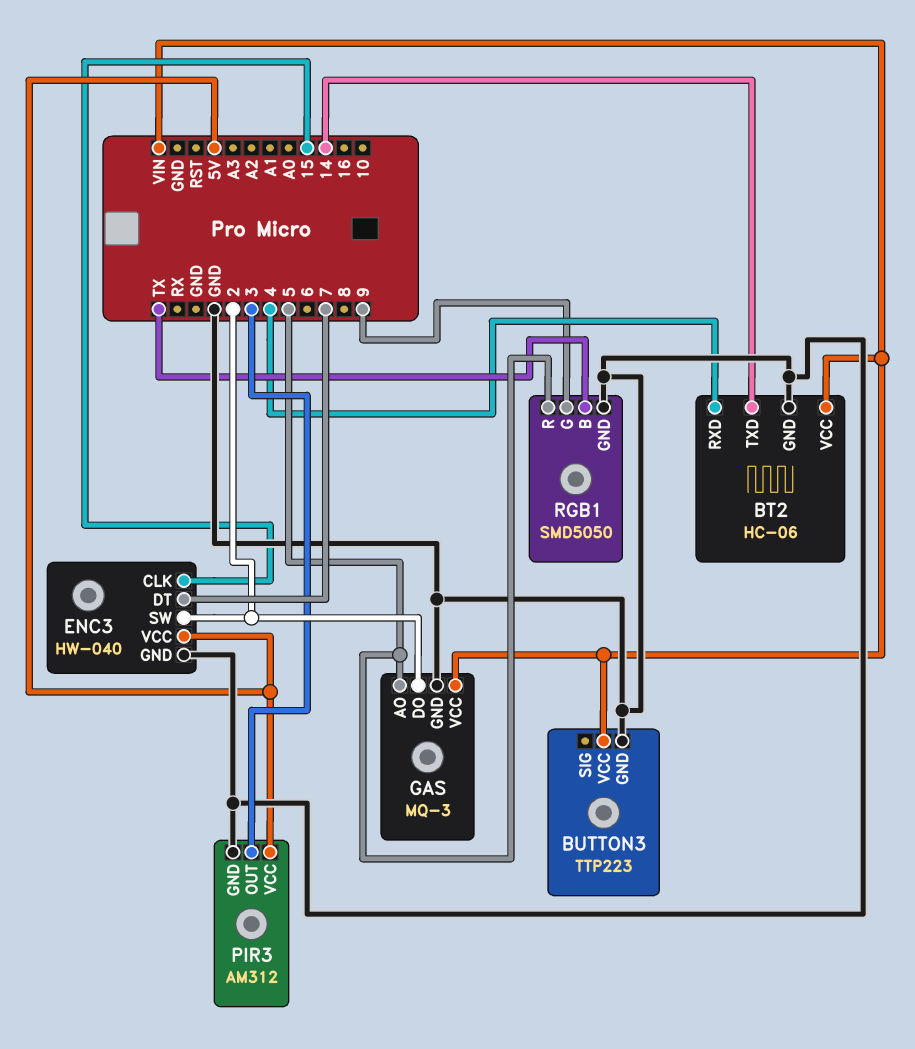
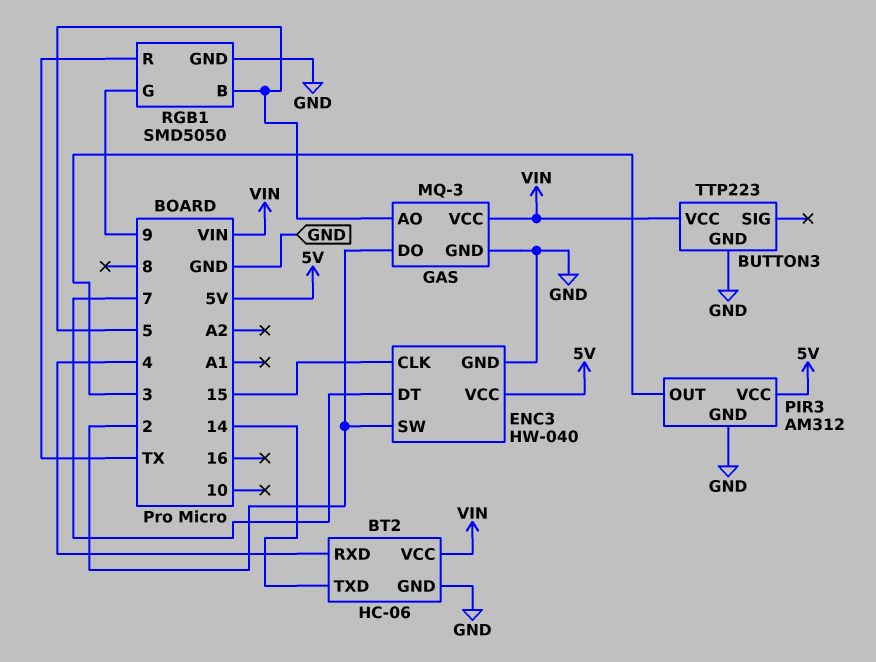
RGB1 pin B: TX -> 5
RGB1 pin R: 5 -> TX

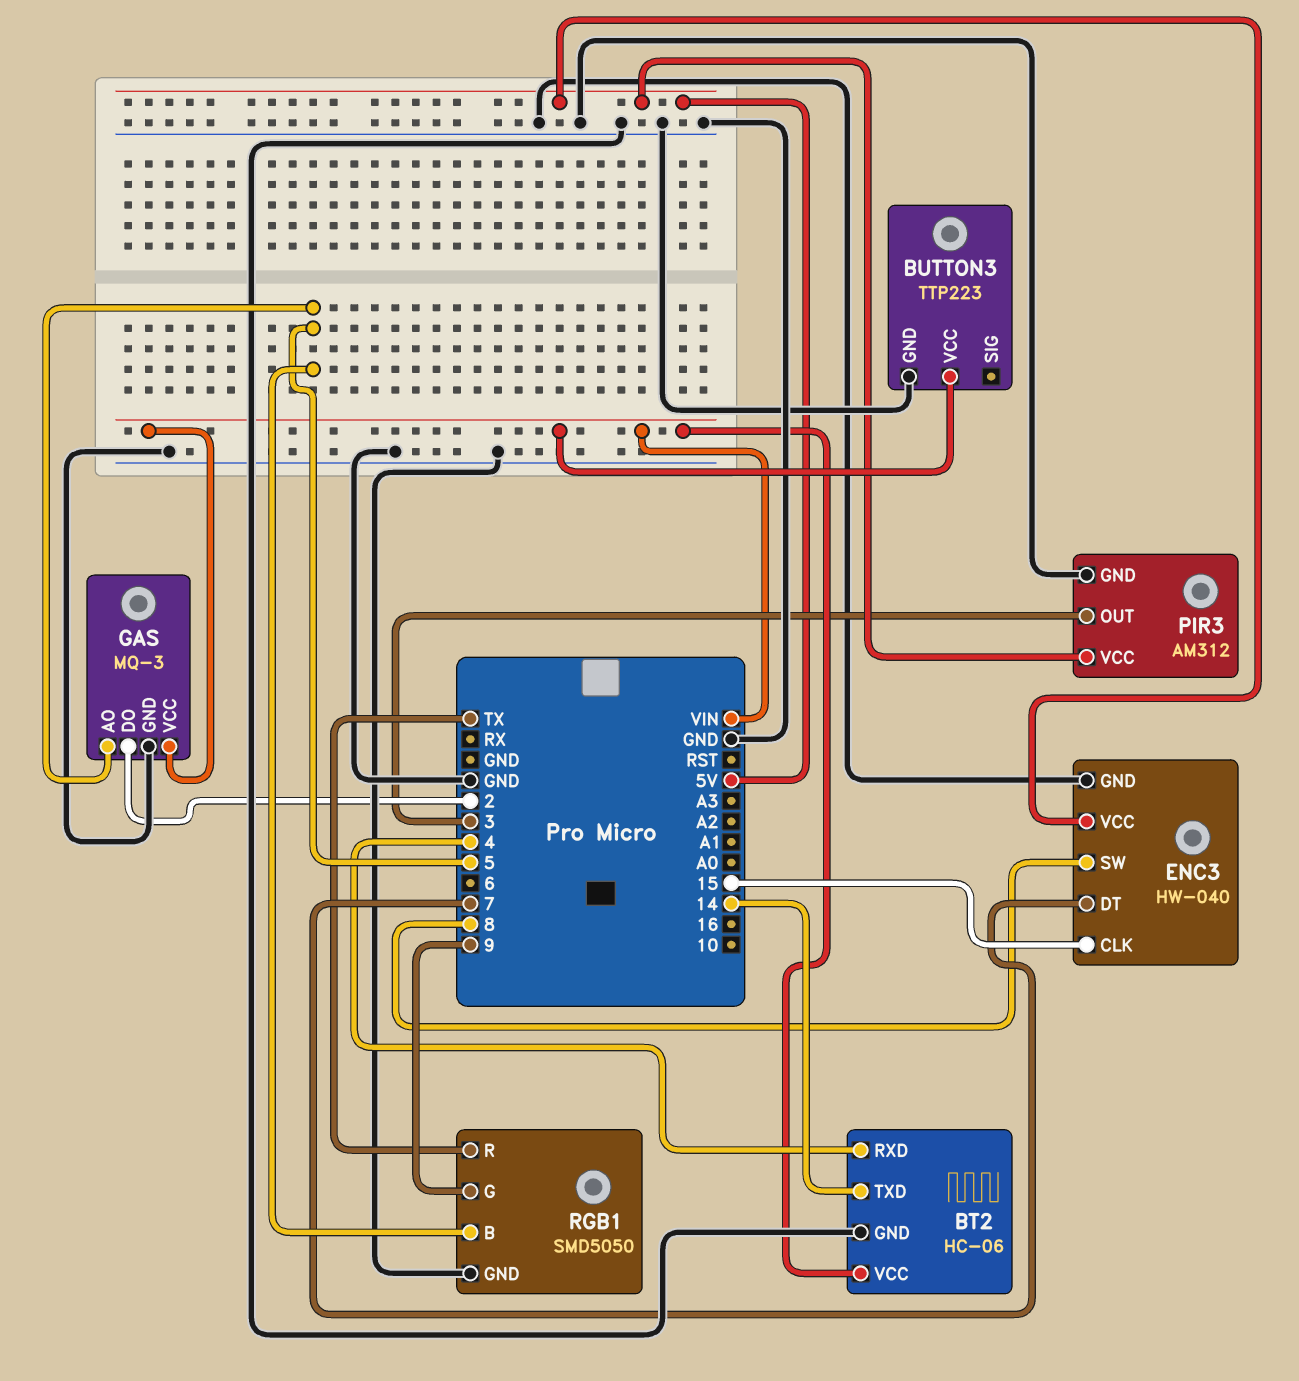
ENC3 pin SW: 2 -> 8

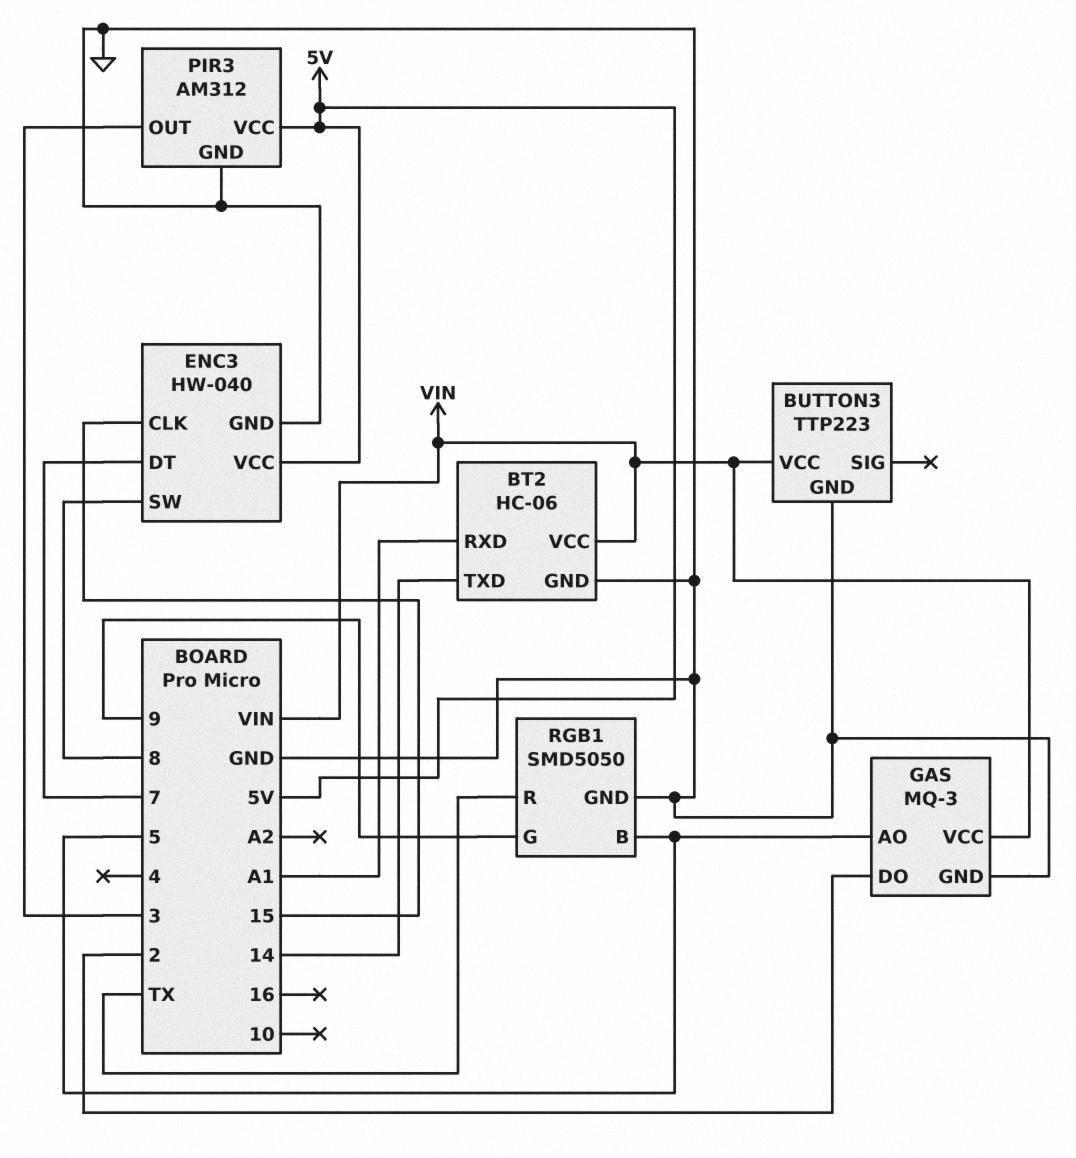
BT2 pin RXD: 4 -> A1

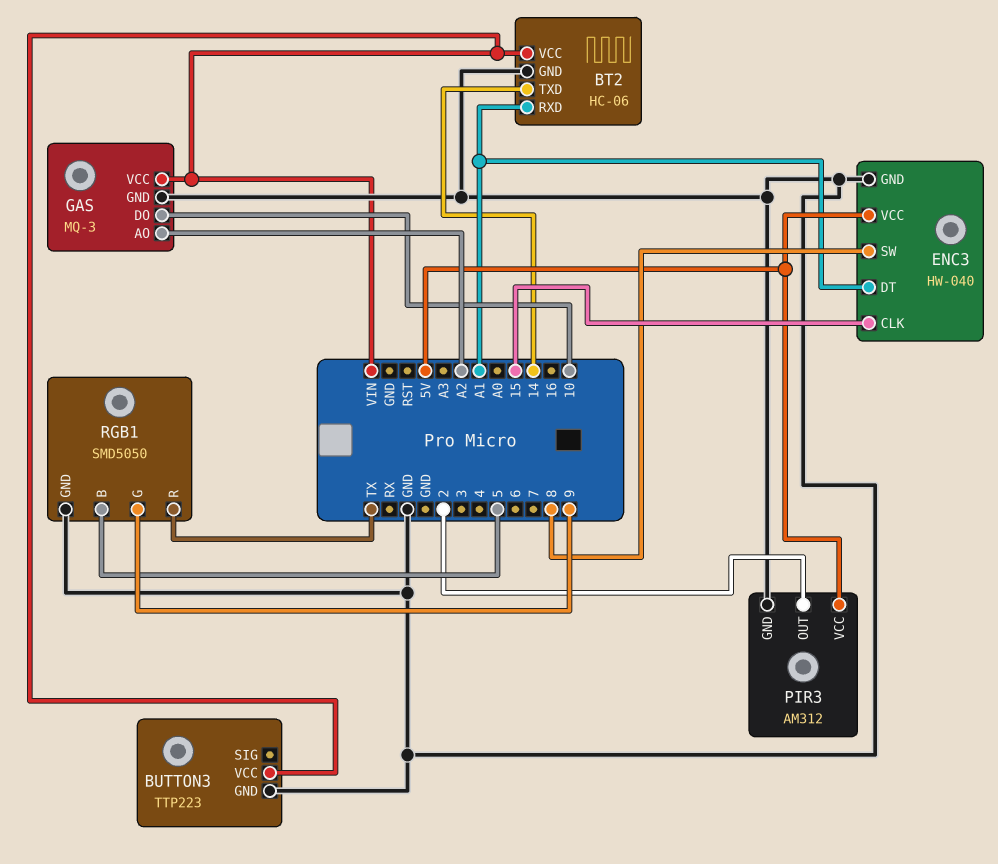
ENC3 pin DT: 7 -> A1
GAS pin AO: 5 -> A2
GAS pin DO: 2 -> 10
PIR3 pin OUT: 3 -> 2

